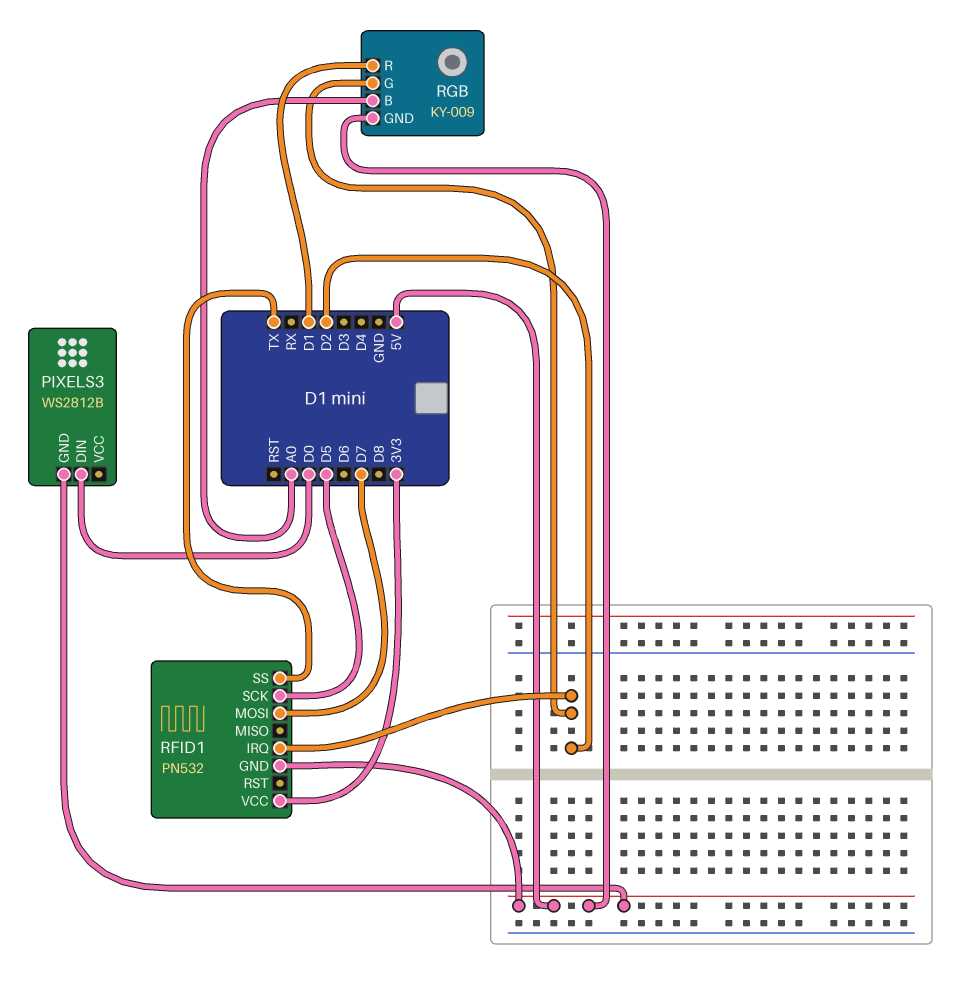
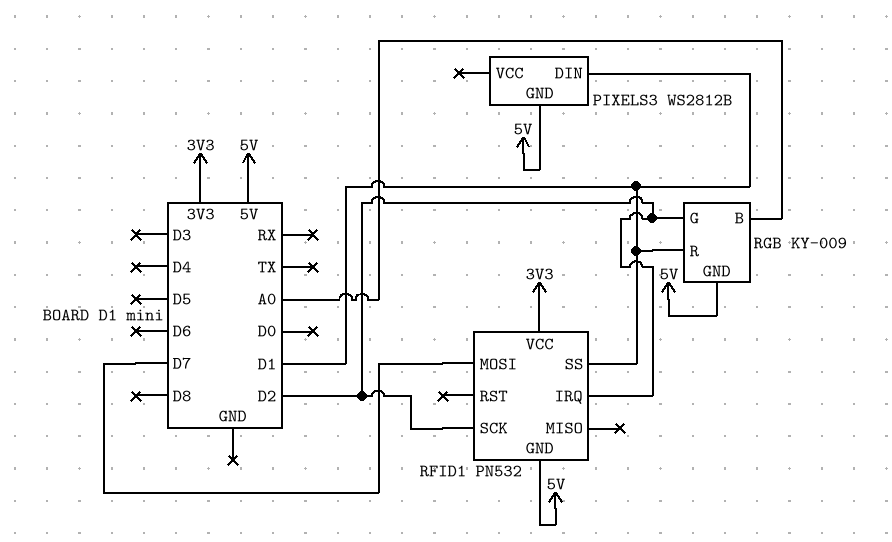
PIXELS3 pin DIN: D0 -> D1
RFID1 pin SCK: D5 -> D2
RFID1 pin SS: TX -> D1

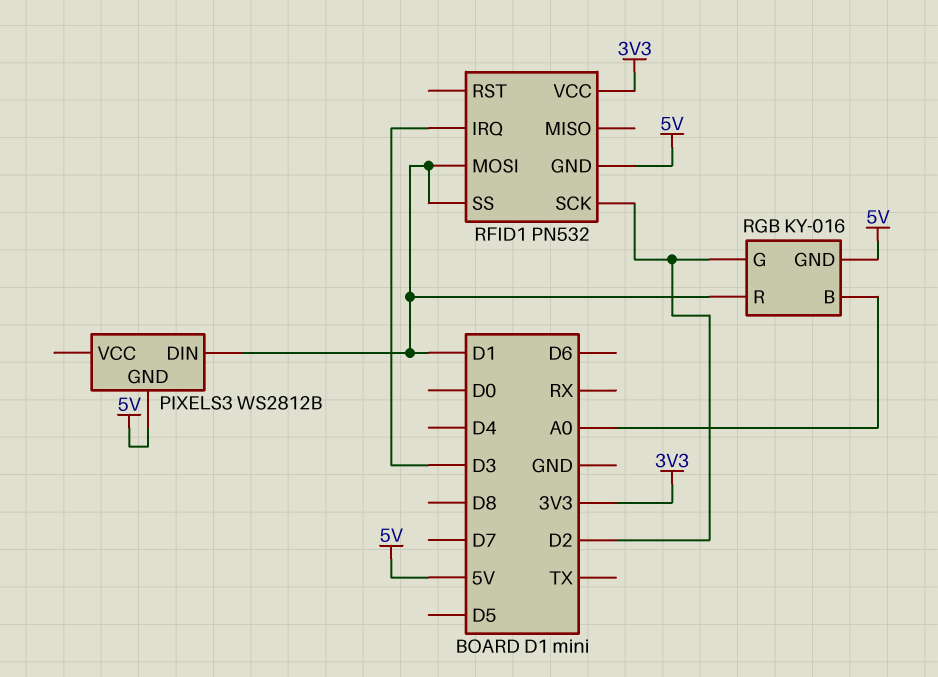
RFID1 pin IRQ: D2 -> D3
RFID1 pin MOSI: D7 -> D1
RGB: KY-009 -> KY-016

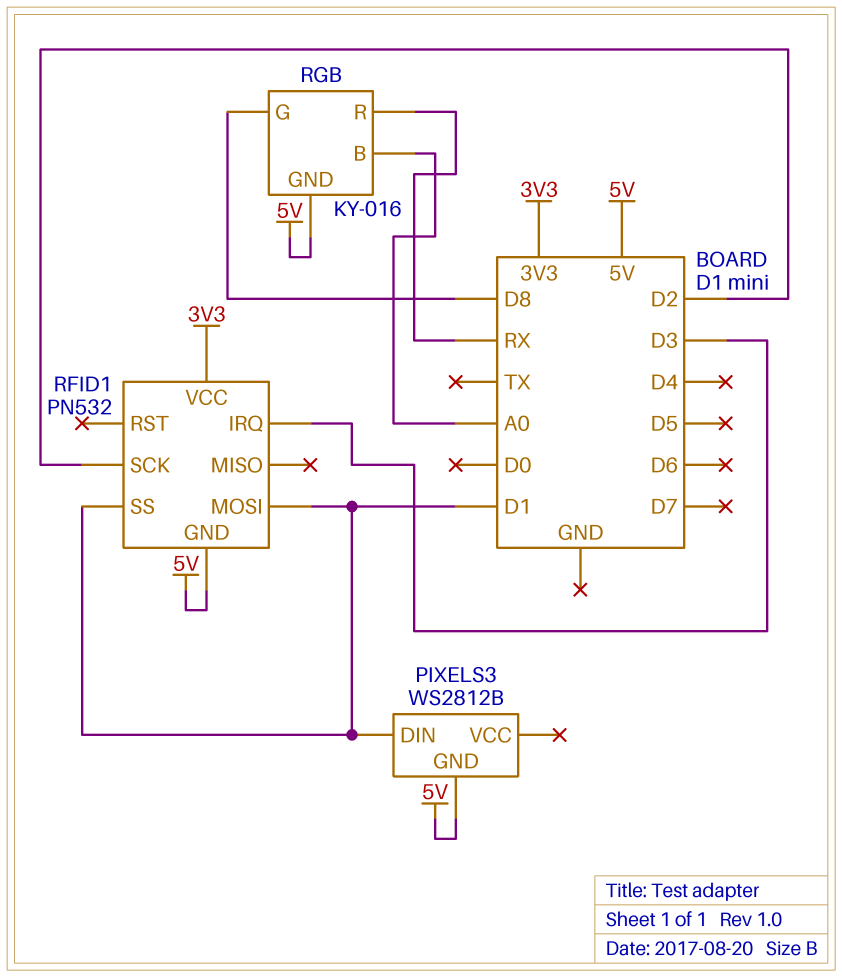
RGB pin G: D2 -> D8
RGB pin R: D1 -> RX

